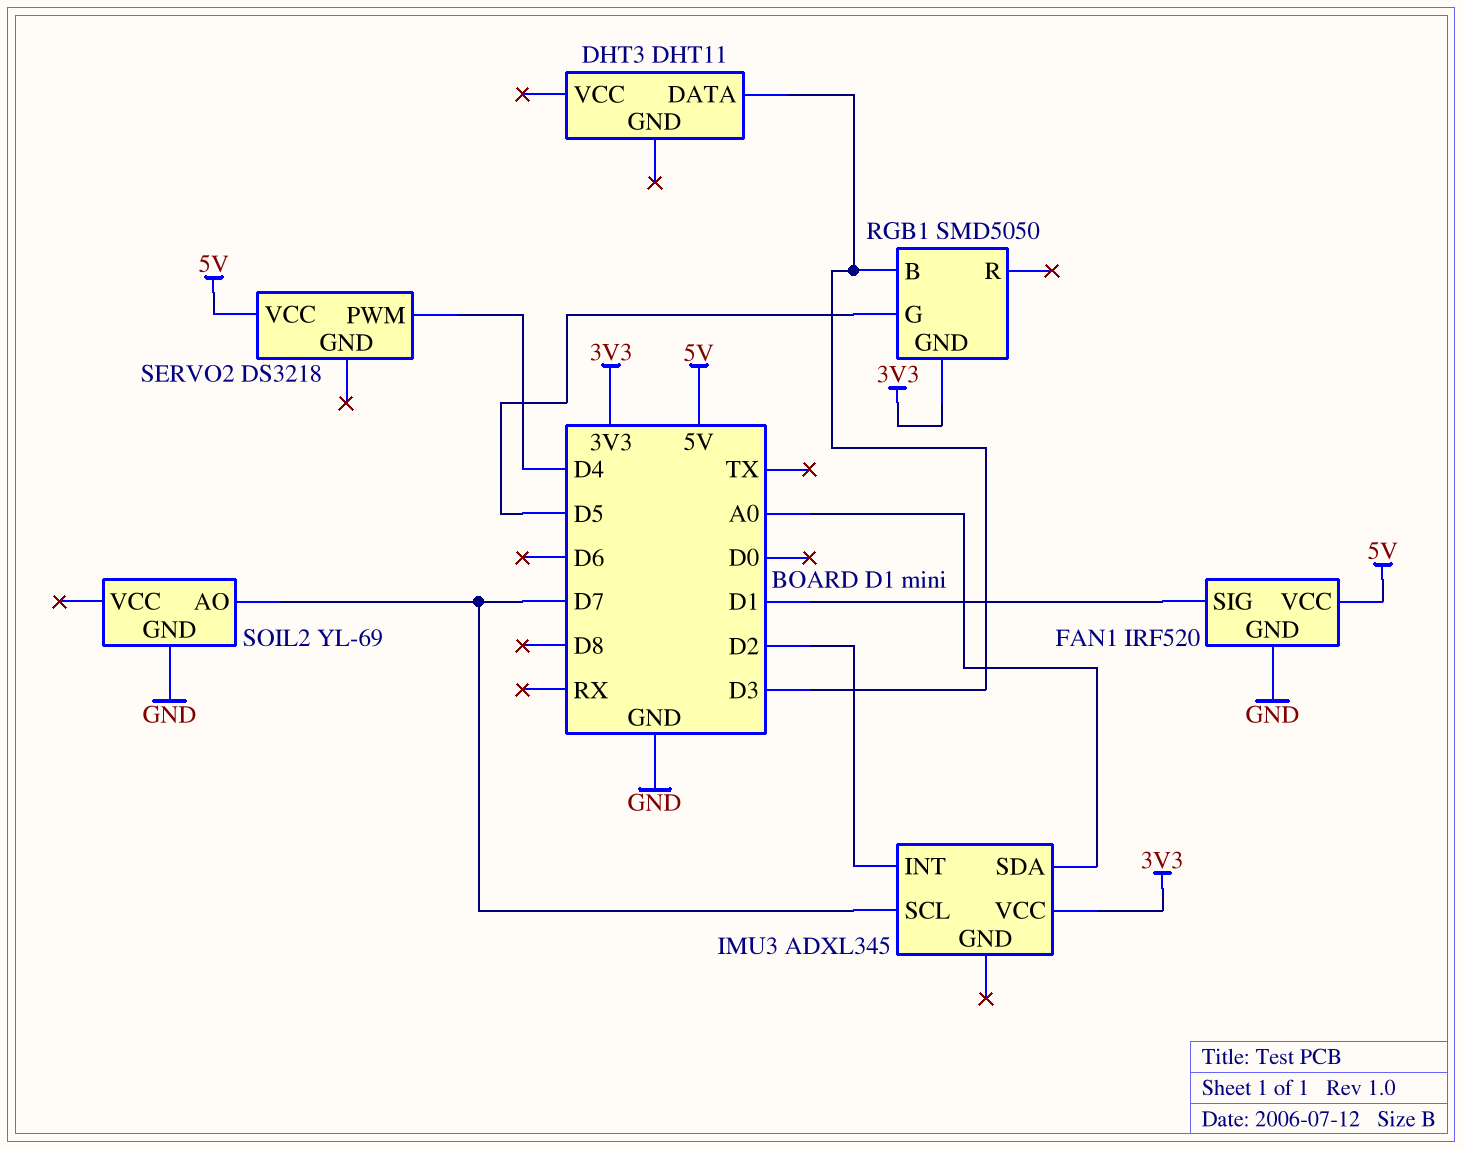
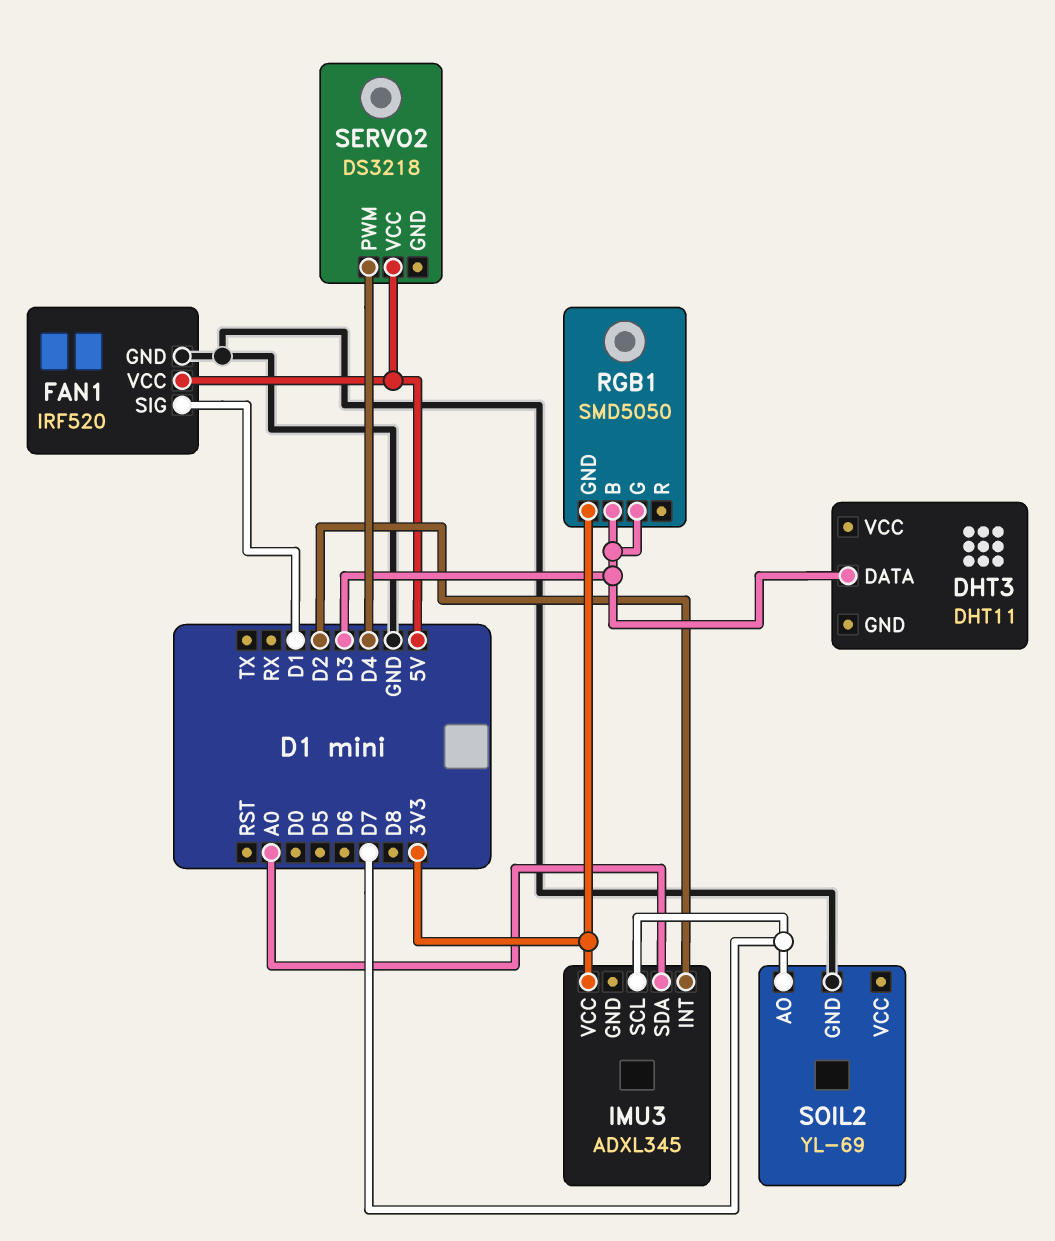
RGB1 pin G: D5 -> D3

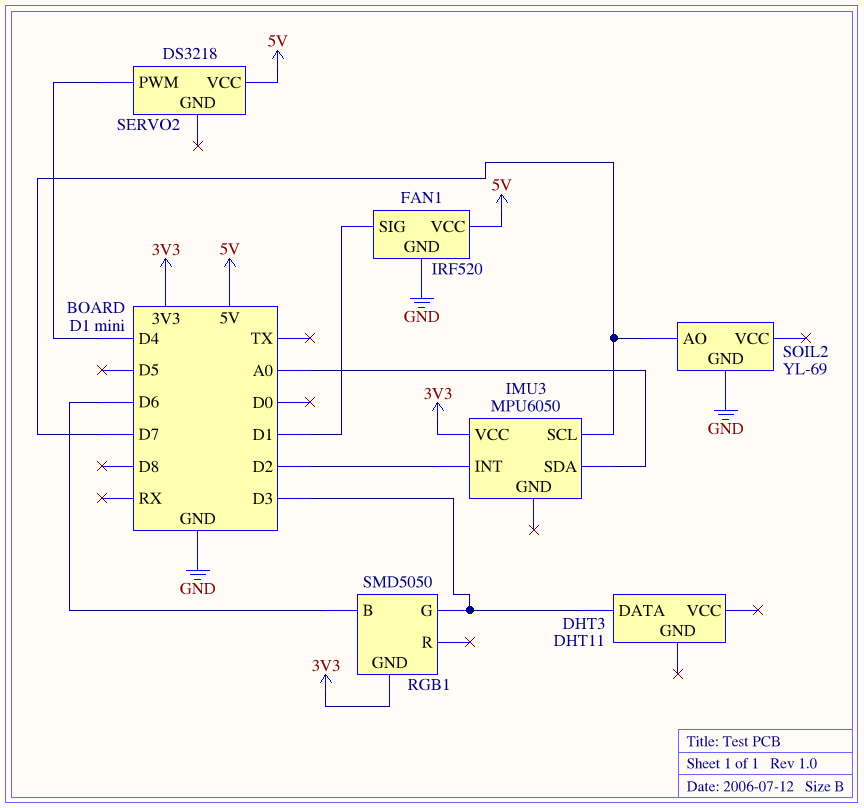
IMU3: ADXL345 -> MPU6050
RGB1 pin B: D3 -> D6

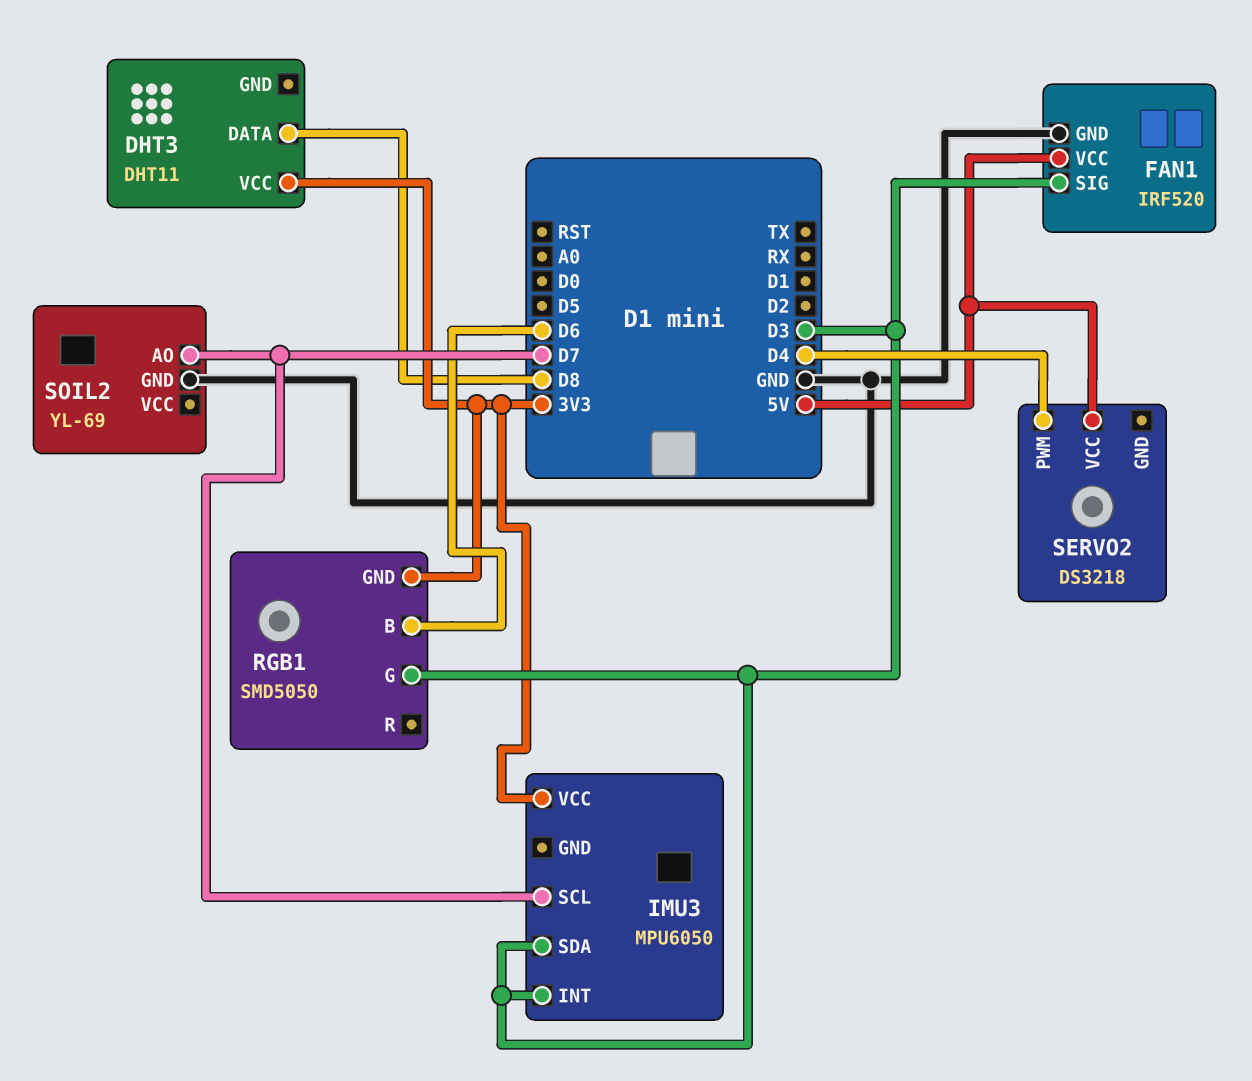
DHT3 pin DATA: D3 -> D8
DHT3 pin VCC: none -> 3V3
FAN1 pin SIG: D1 -> D3
IMU3 pin INT: D2 -> D3
IMU3 pin SDA: A0 -> D3

